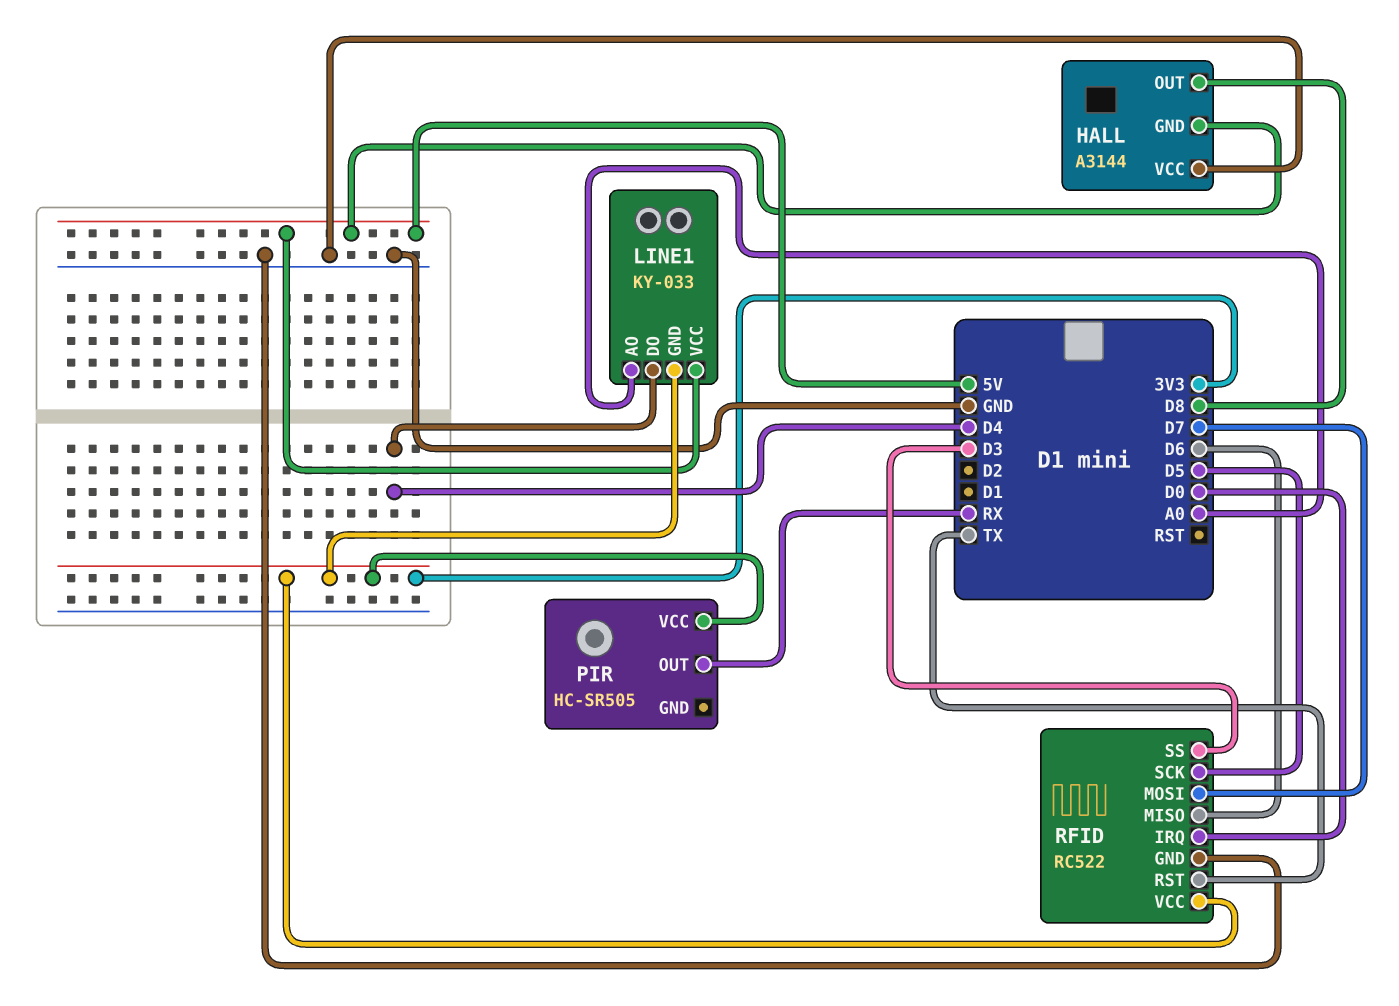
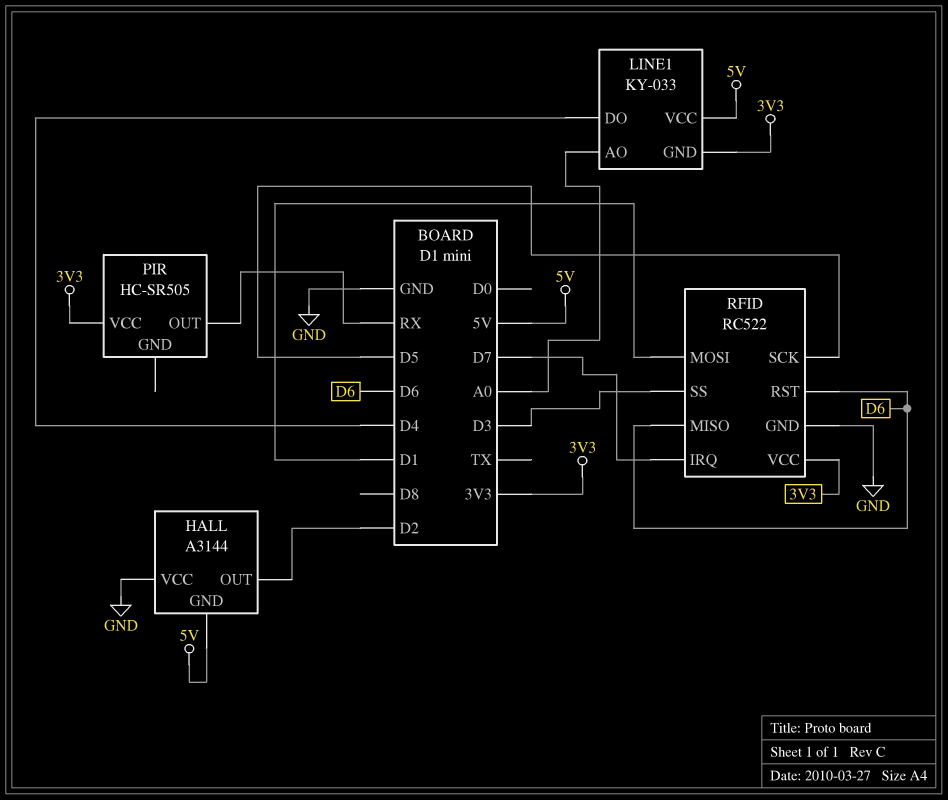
HALL pin OUT: D8 -> D2
RFID pin IRQ: D0 -> D7
RFID pin MOSI: D7 -> D1
RFID pin RST: TX -> D6

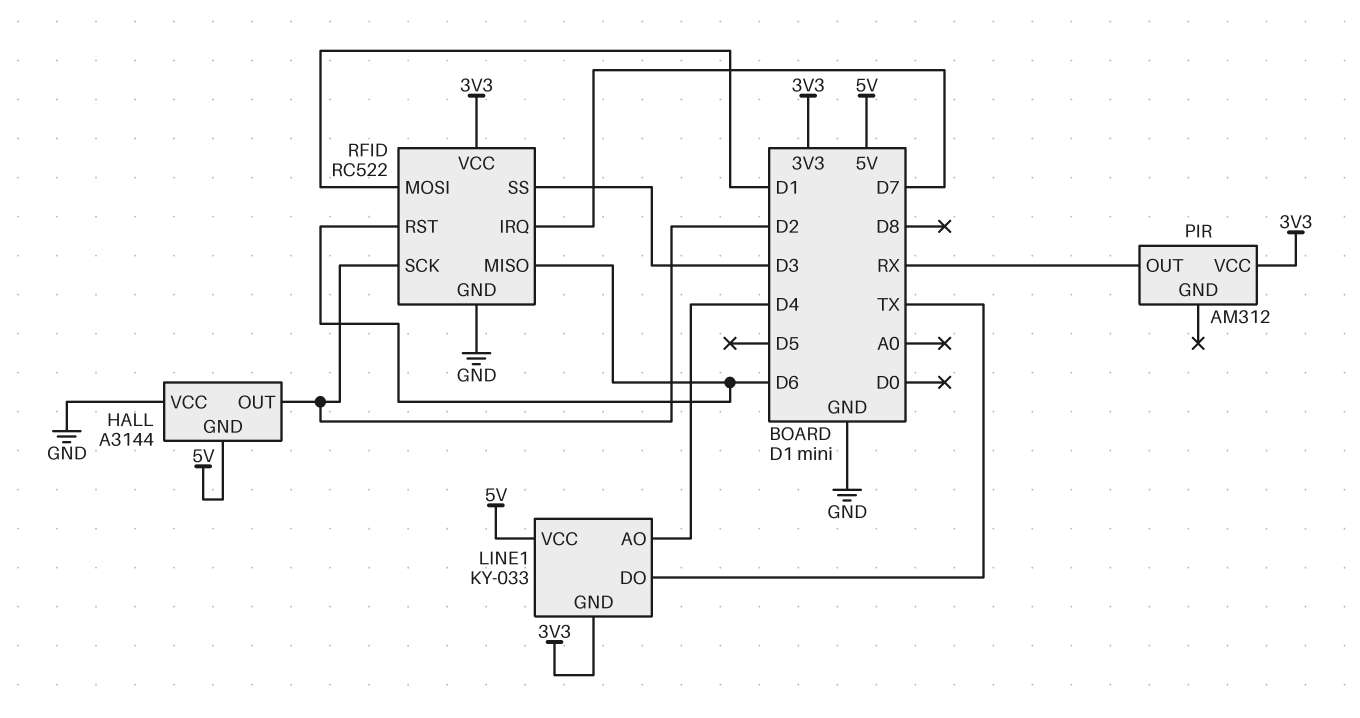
LINE1 pin AO: A0 -> D4
LINE1 pin DO: D4 -> TX
PIR: HC-SR505 -> AM312
RFID pin SCK: D5 -> D2

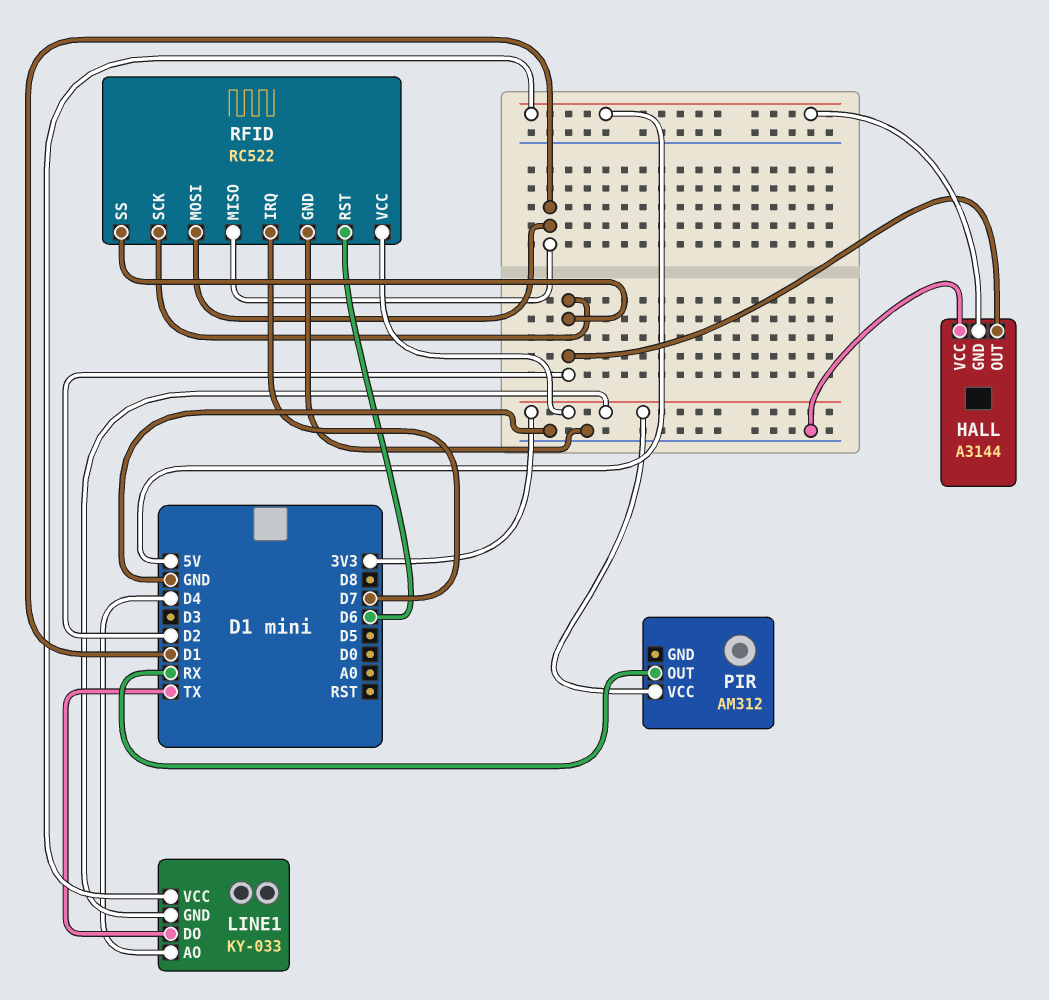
RFID pin MISO: D6 -> D1
RFID pin SS: D3 -> D2

